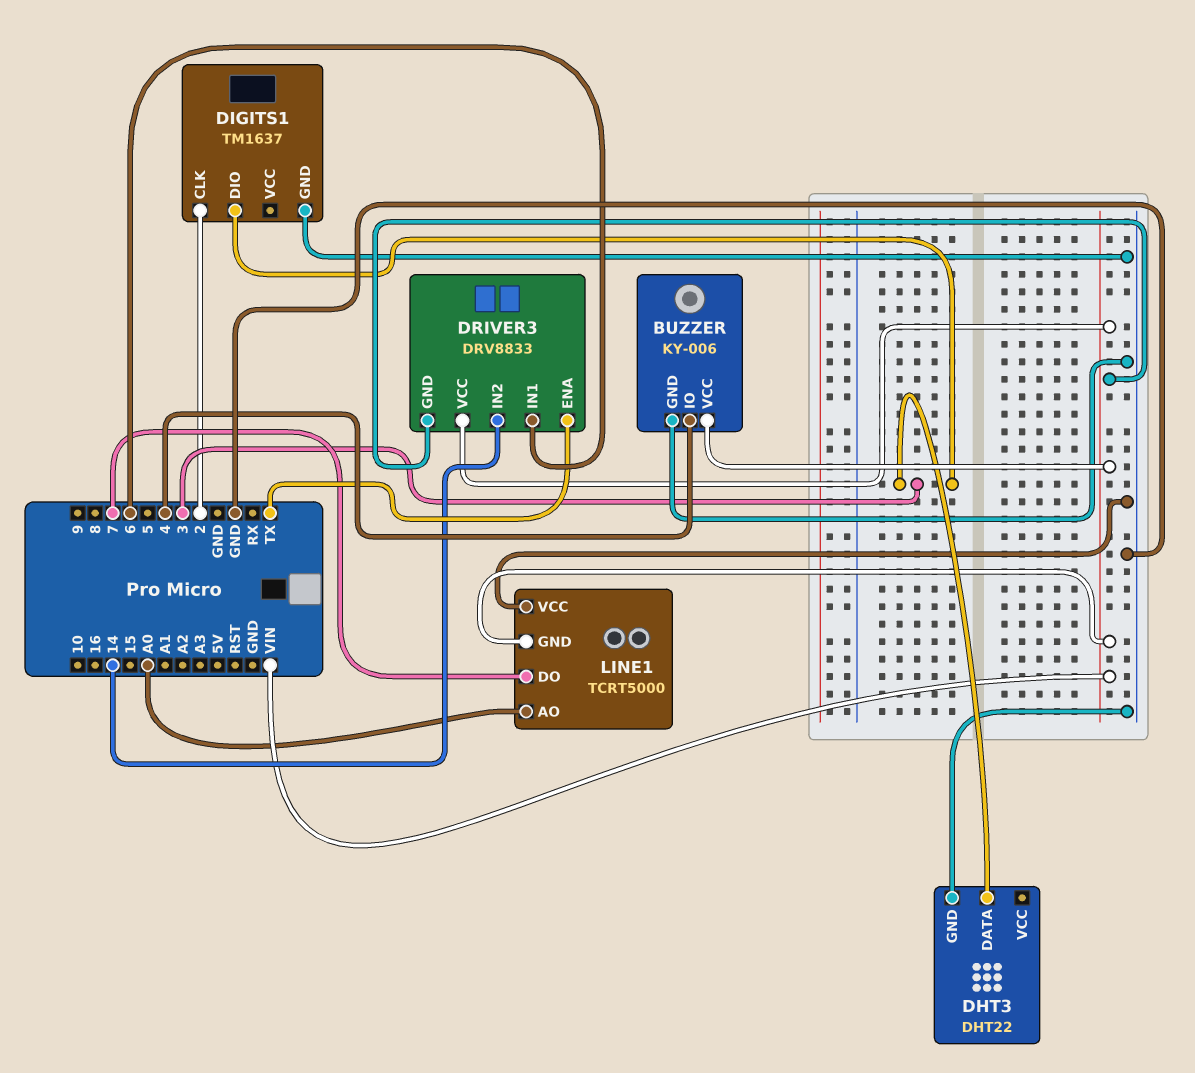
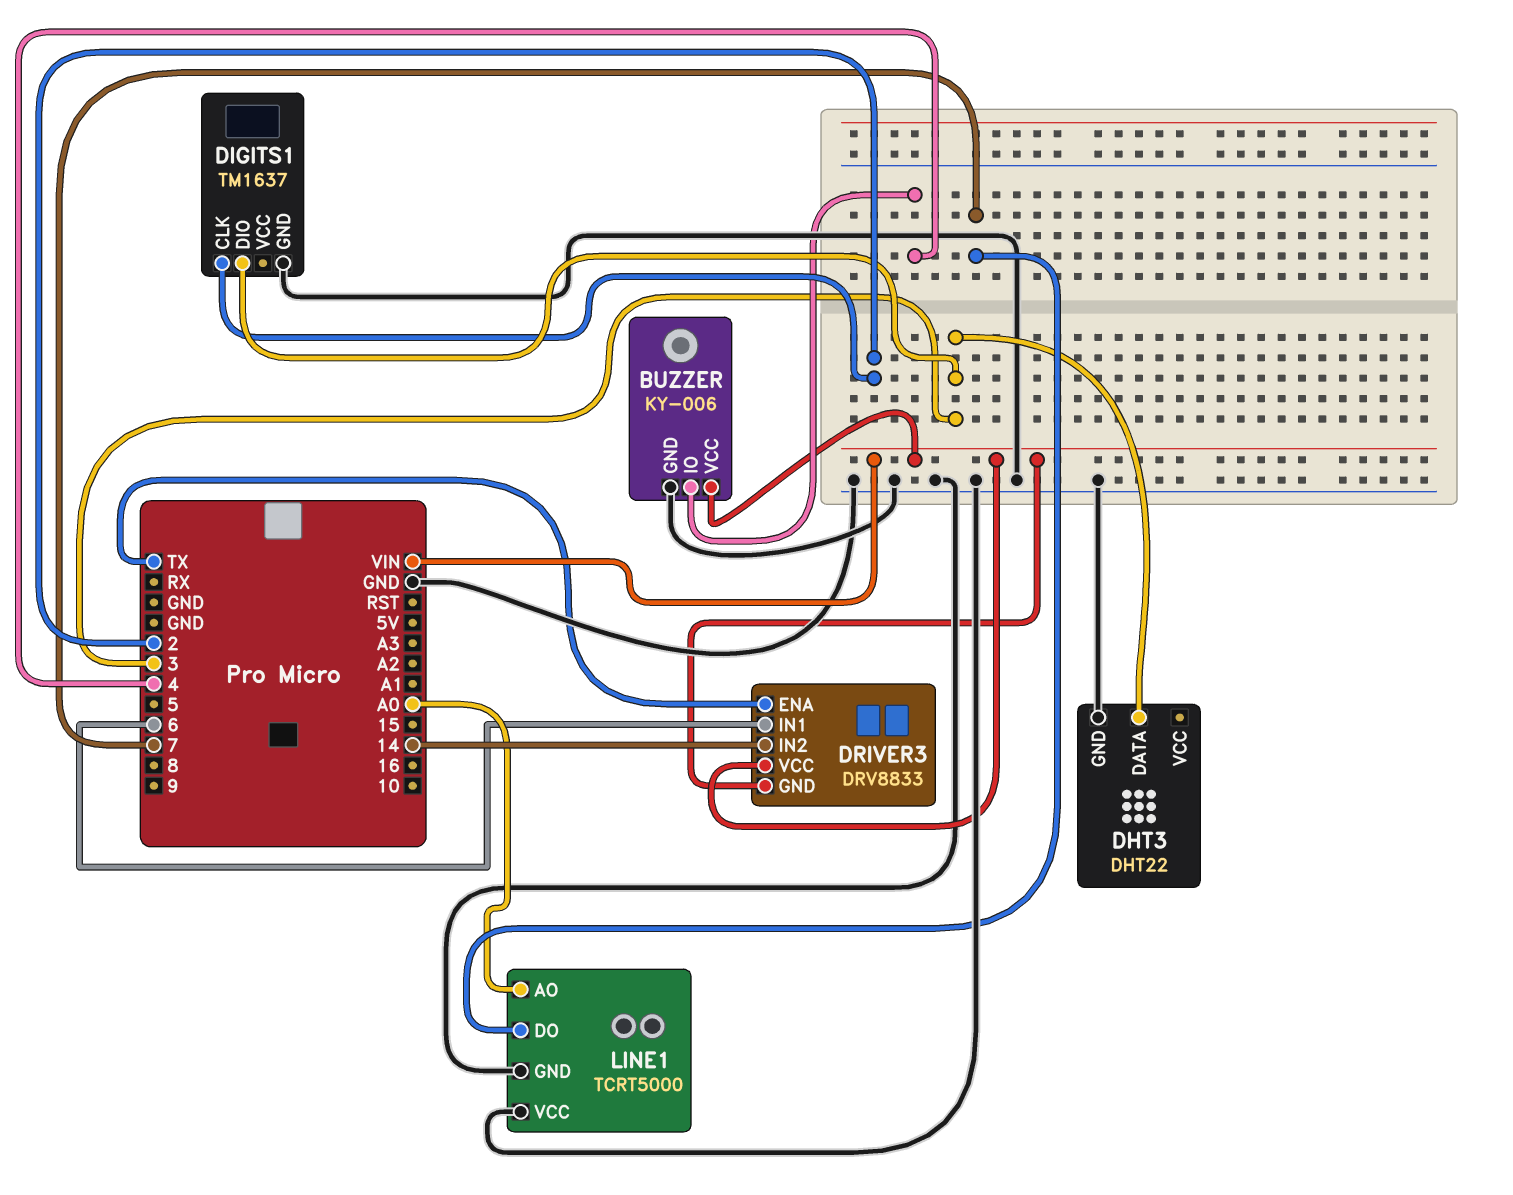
LINE1 pin GND: VIN -> GND

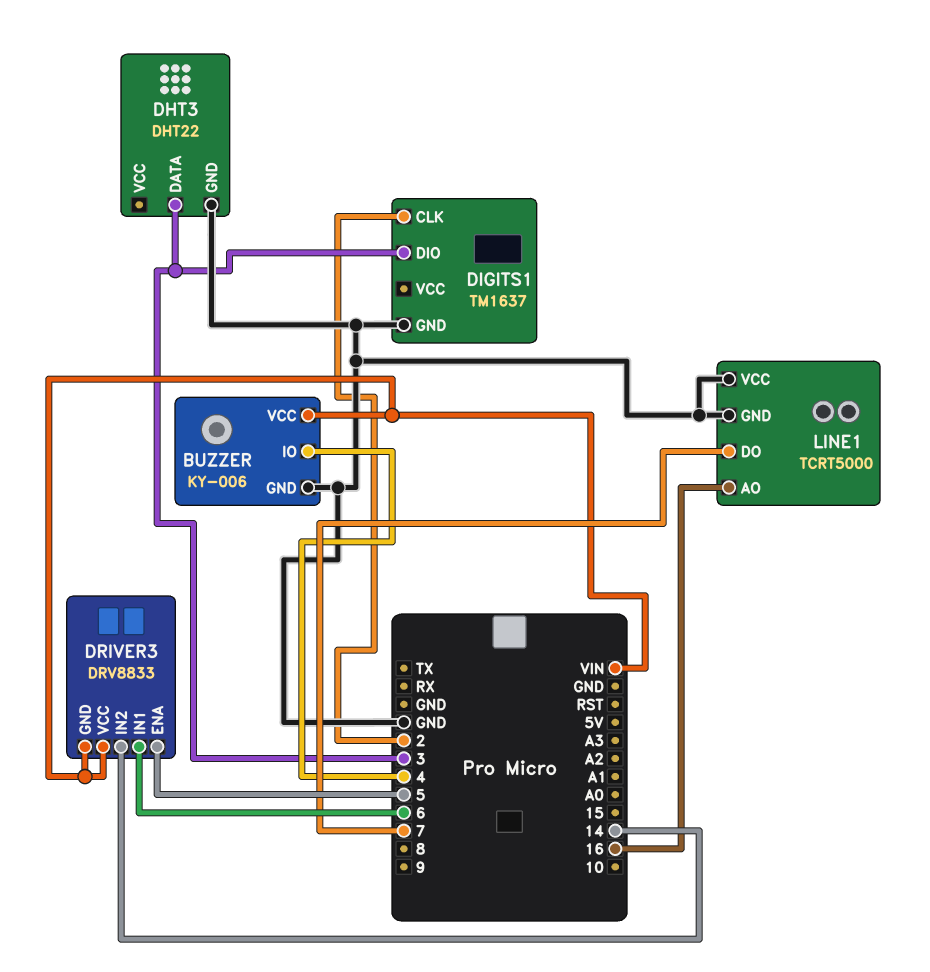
DRIVER3 pin ENA: TX -> 5
LINE1 pin AO: A0 -> 16

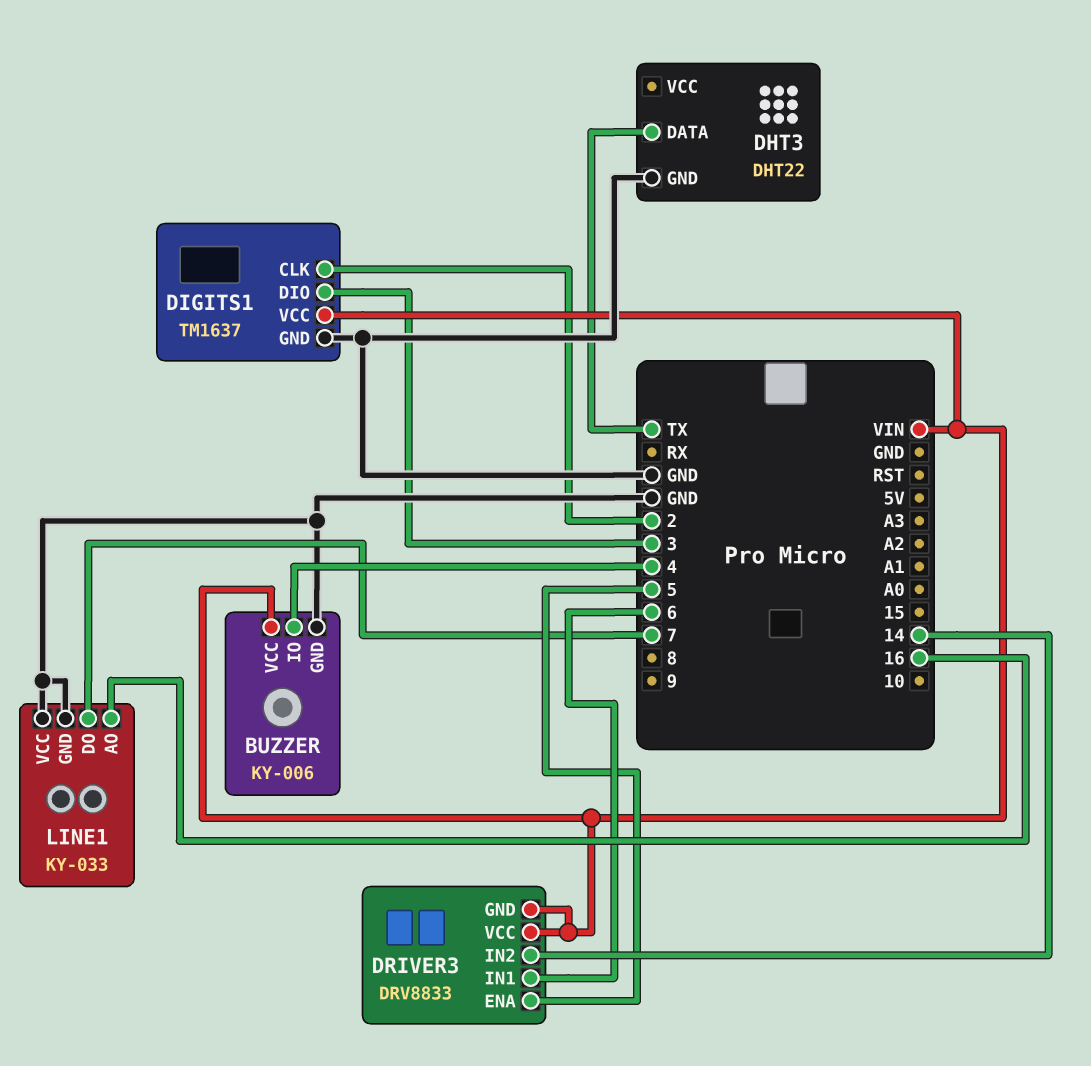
DHT3 pin DATA: 3 -> TX
DIGITS1 pin VCC: none -> VIN
LINE1: TCRT5000 -> KY-033

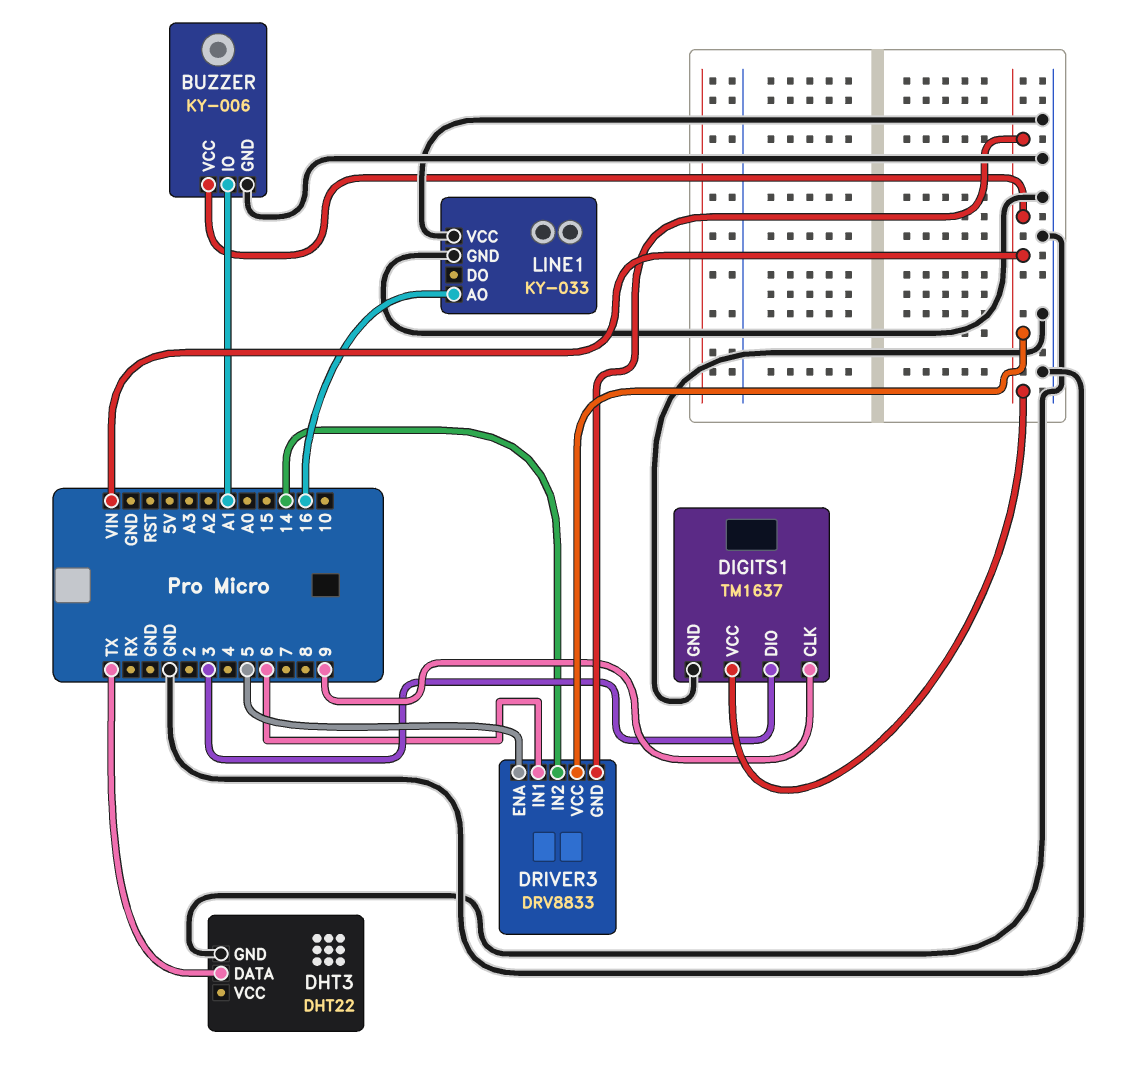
BUZZER pin IO: 4 -> A1
DIGITS1 pin CLK: 2 -> 9
LINE1 pin DO: 7 -> none

